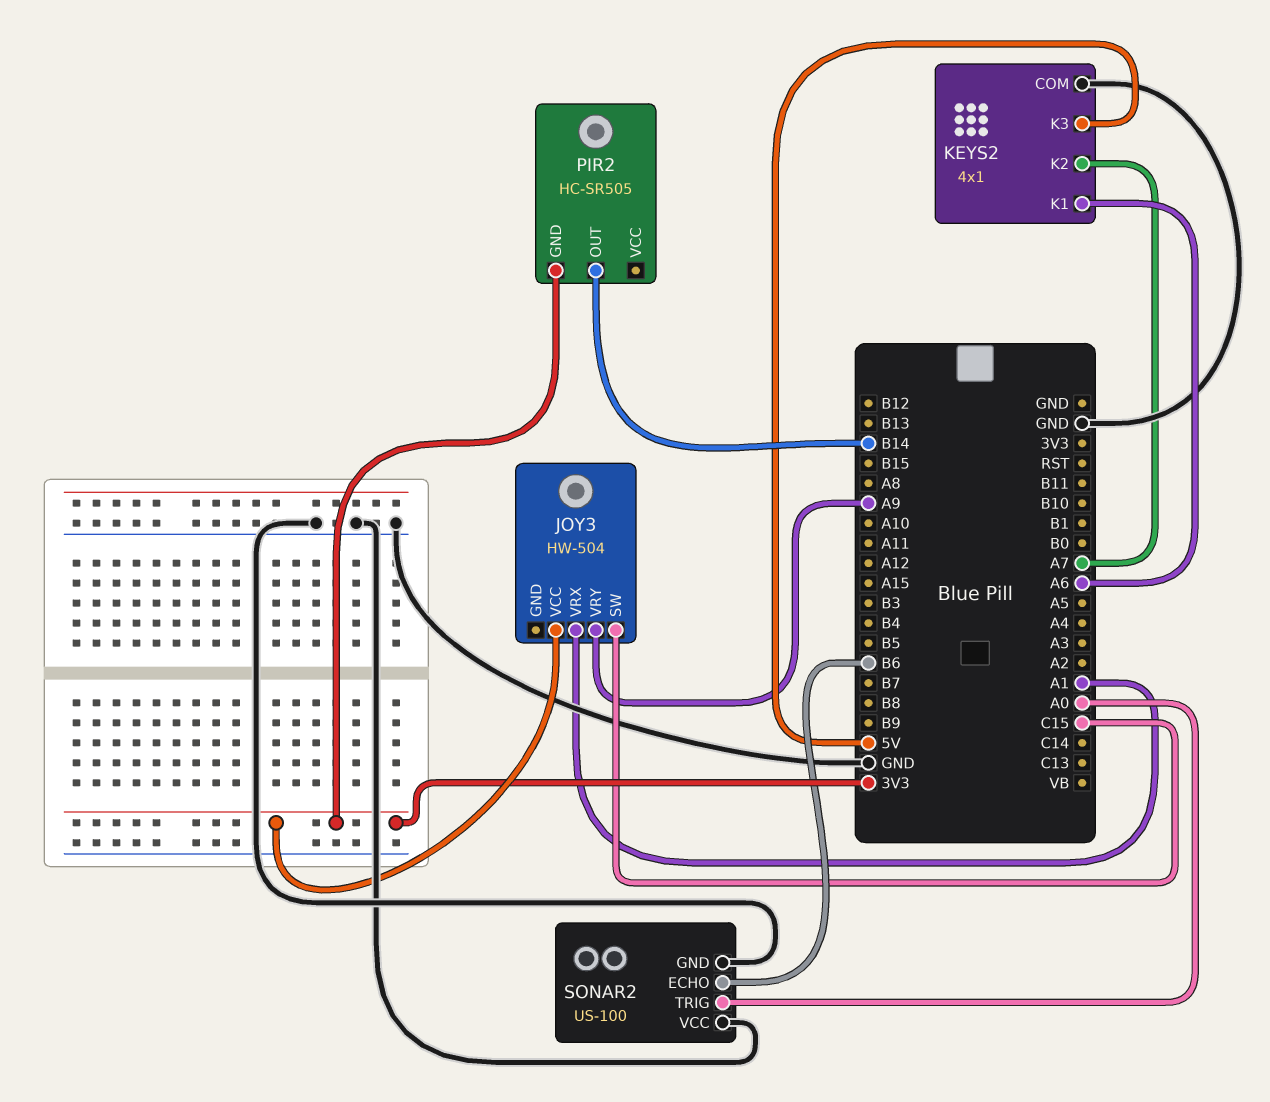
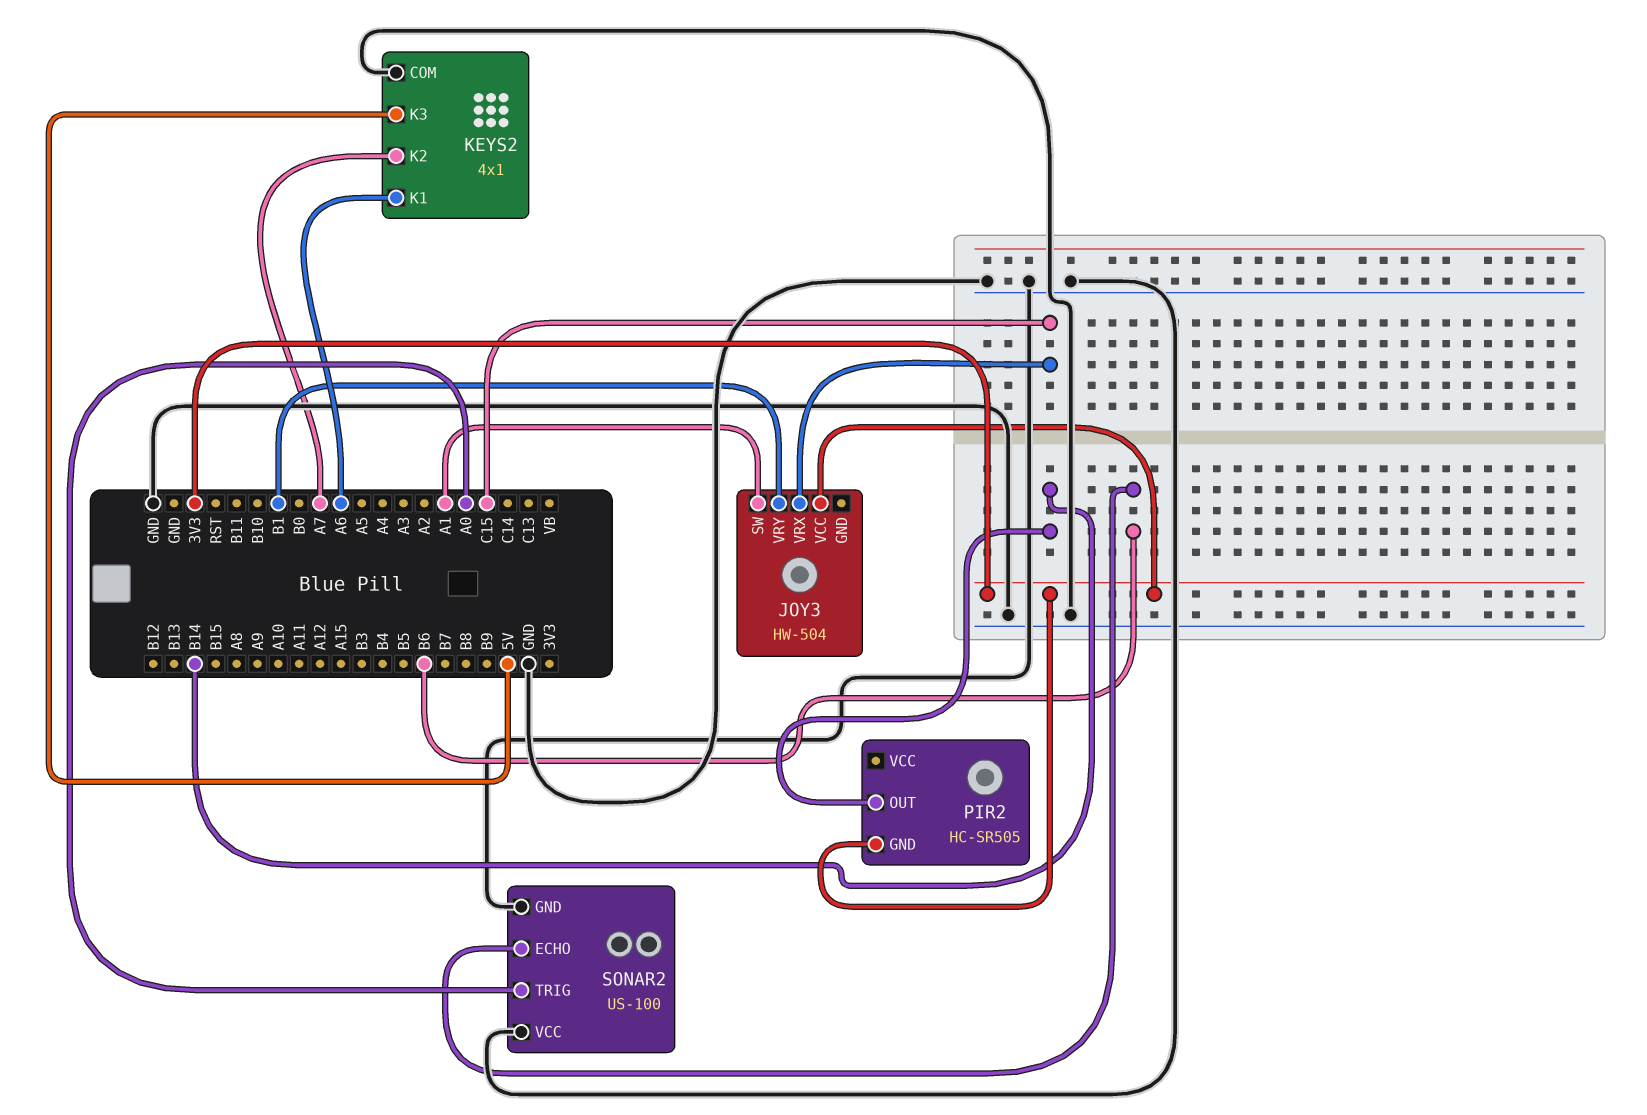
JOY3 pin SW: C15 -> A1
JOY3 pin VRX: A1 -> C15
JOY3 pin VRY: A9 -> B1

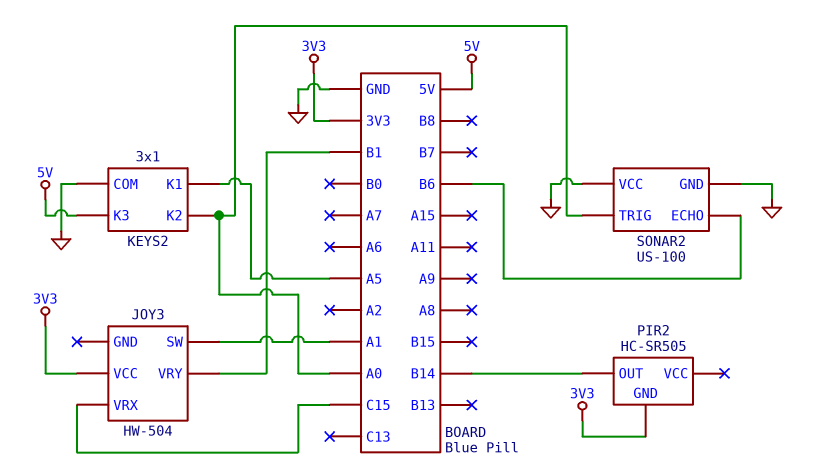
KEYS2: 4x1 -> 3x1
KEYS2 pin K1: A6 -> A5
KEYS2 pin K2: A7 -> A0

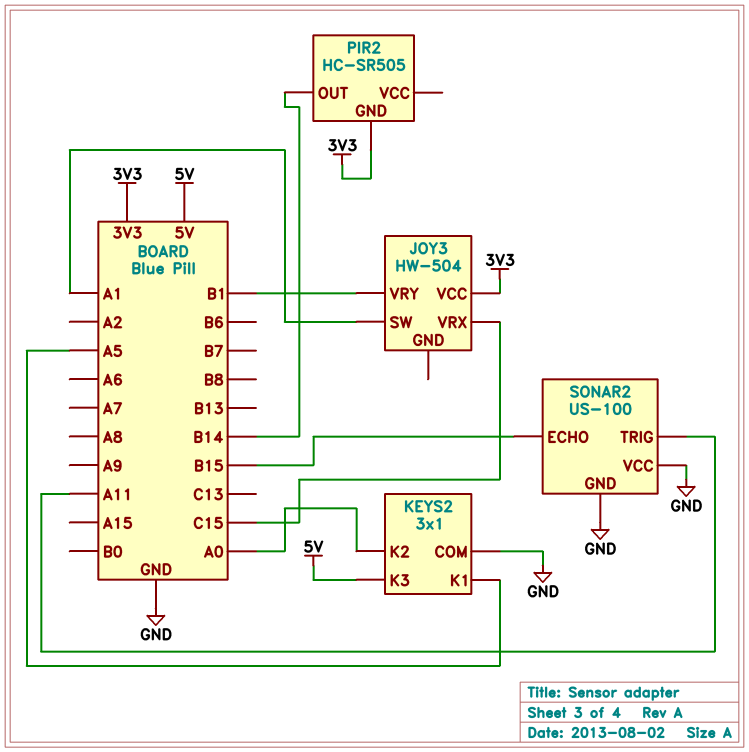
SONAR2 pin ECHO: B6 -> B15
SONAR2 pin TRIG: A0 -> A11

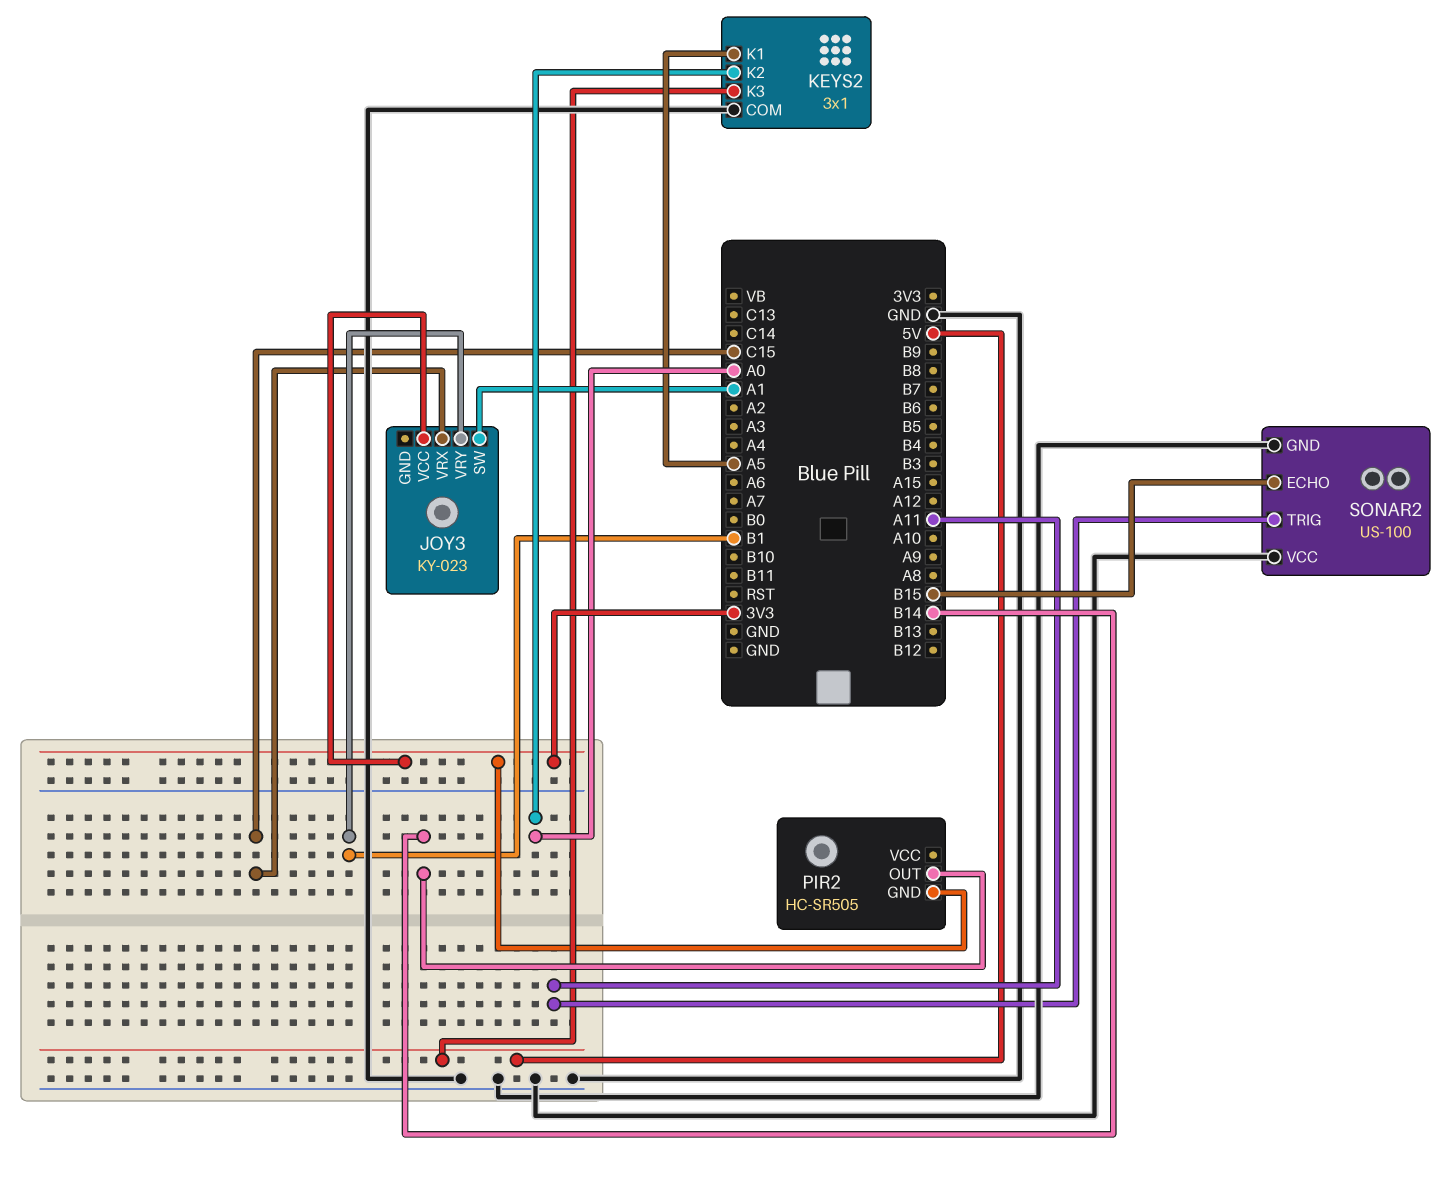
JOY3: HW-504 -> KY-023

